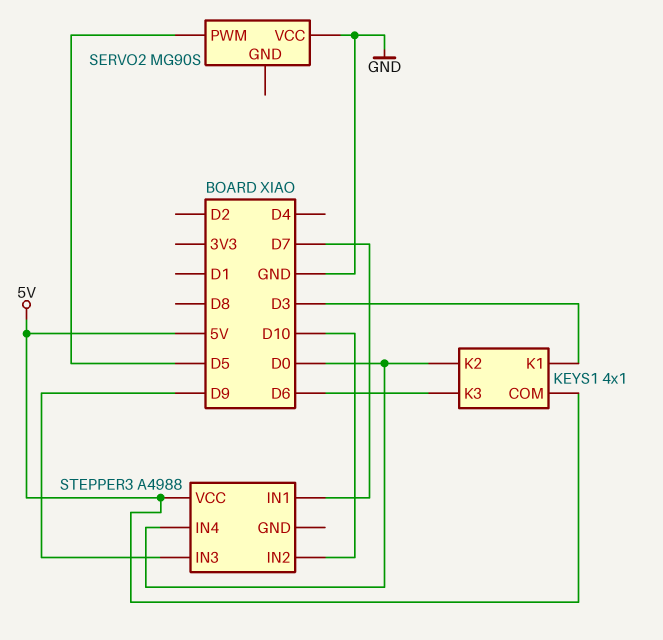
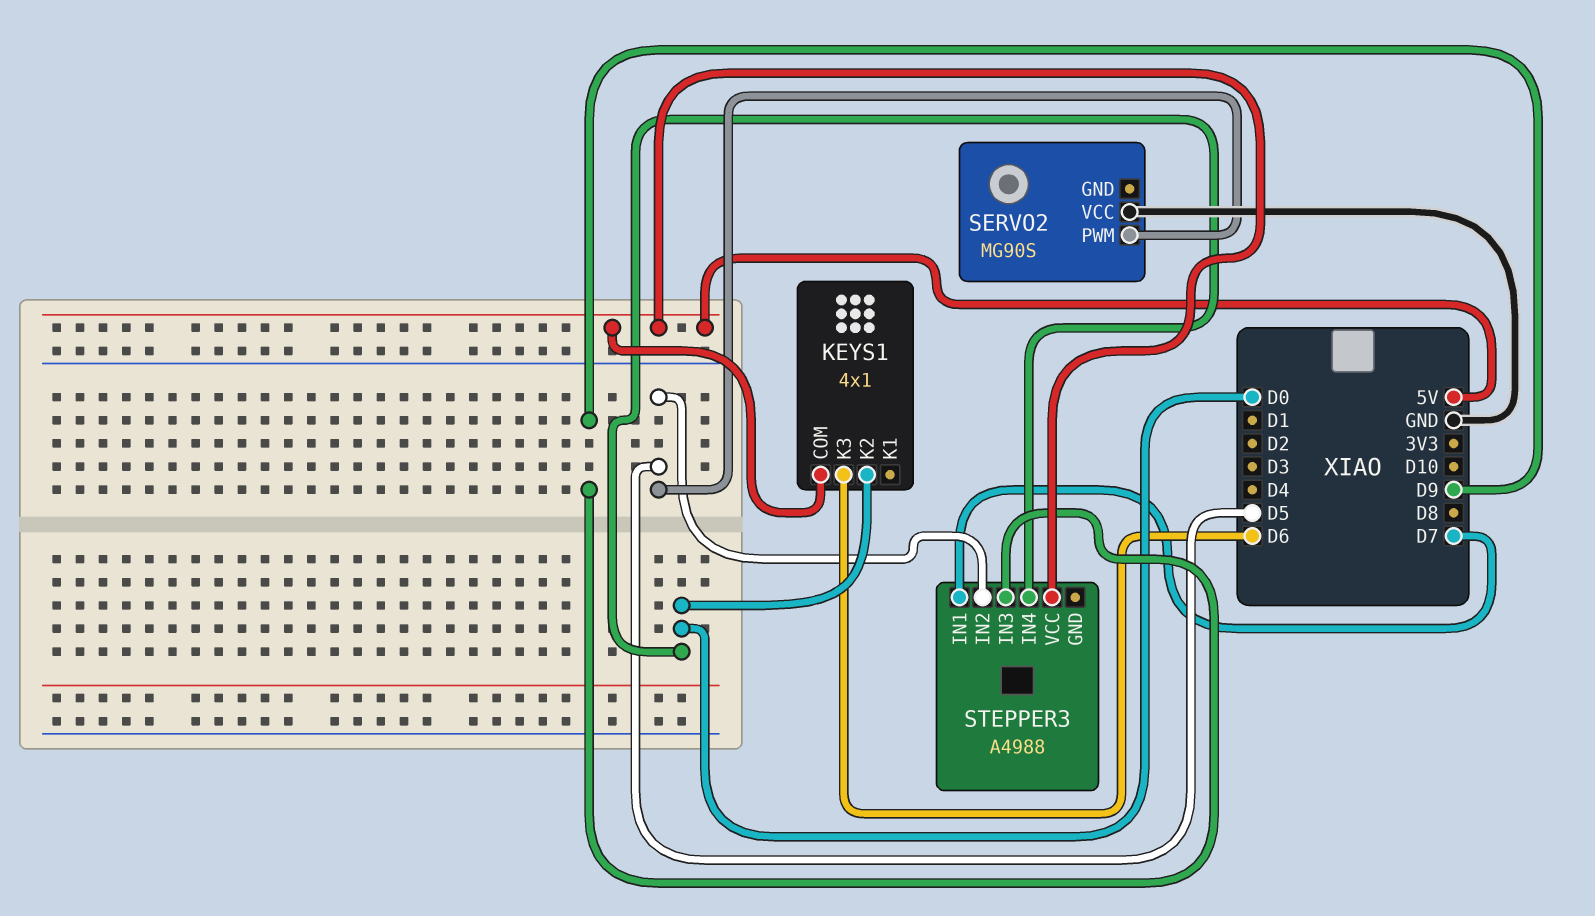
KEYS1 pin K1: D3 -> none
STEPPER3 pin IN2: D10 -> D5

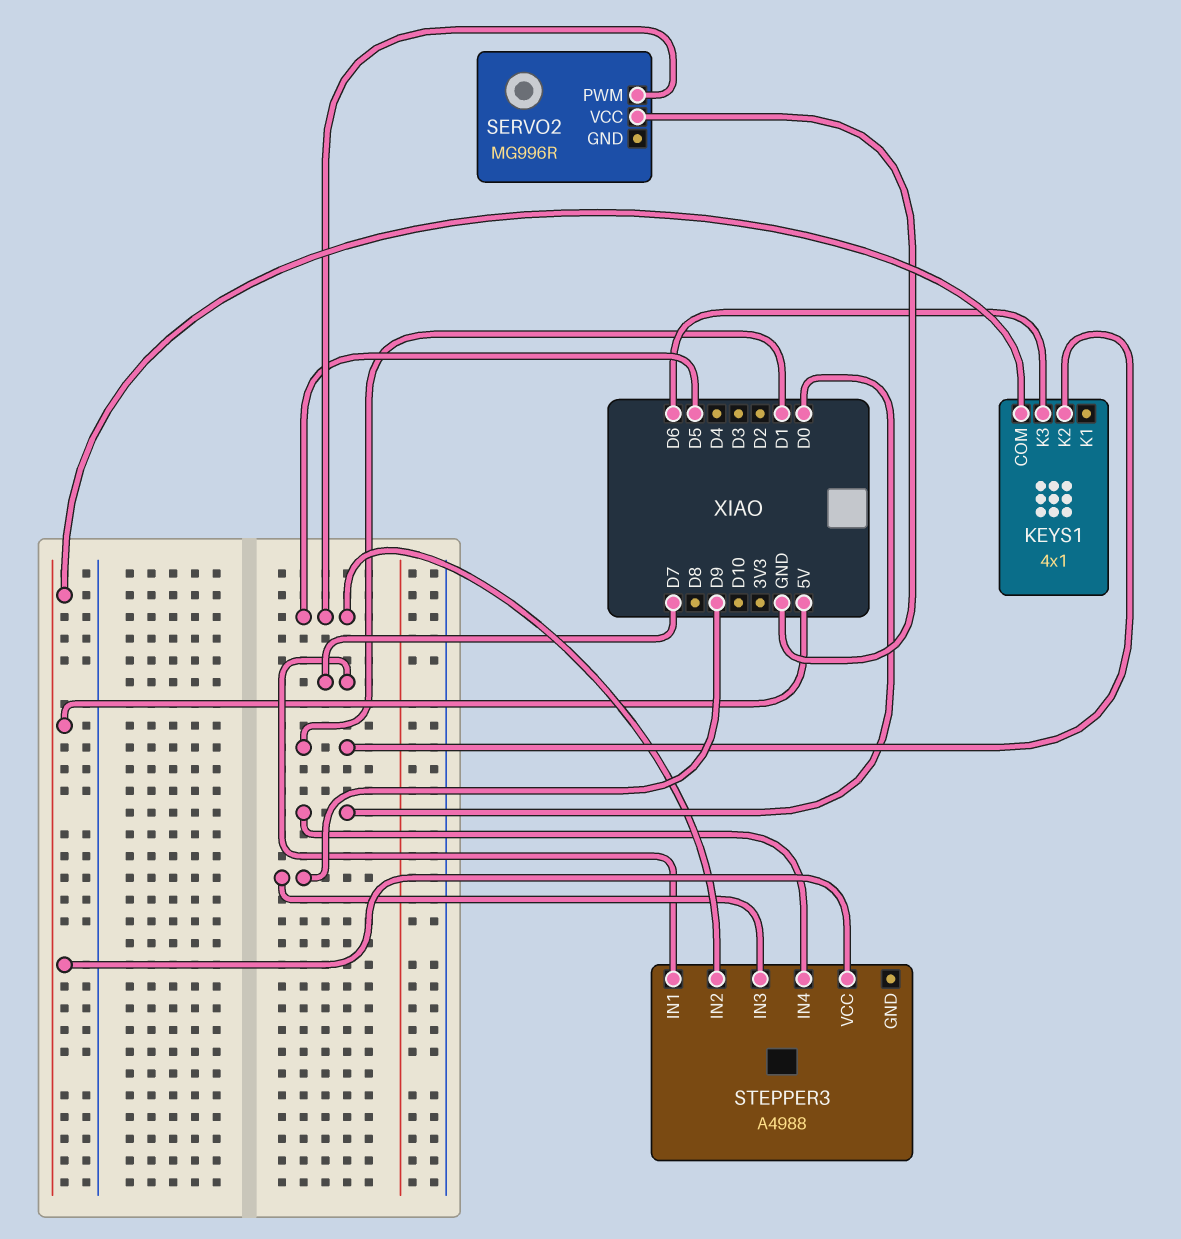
KEYS1 pin K2: D0 -> D1
SERVO2: MG90S -> MG996R

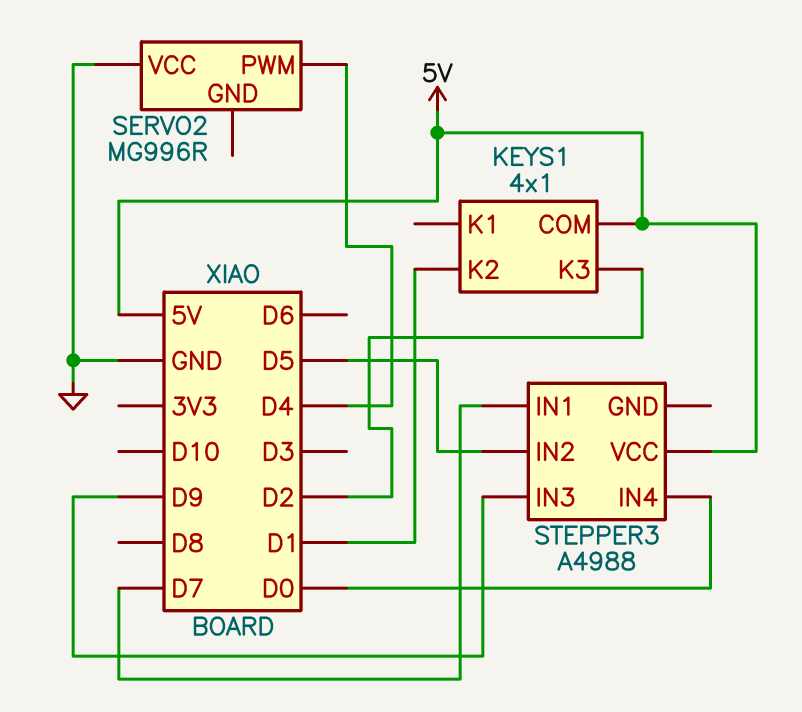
KEYS1 pin K3: D6 -> D2
SERVO2 pin PWM: D5 -> D4

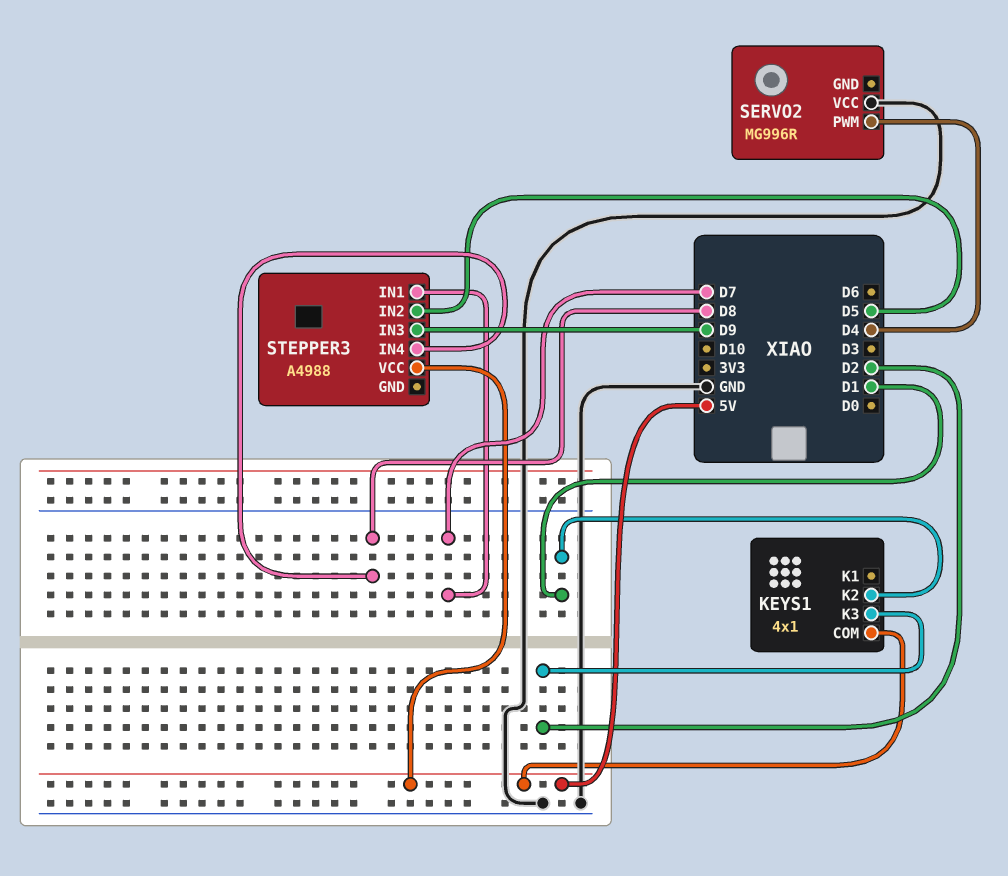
STEPPER3 pin IN4: D0 -> D8

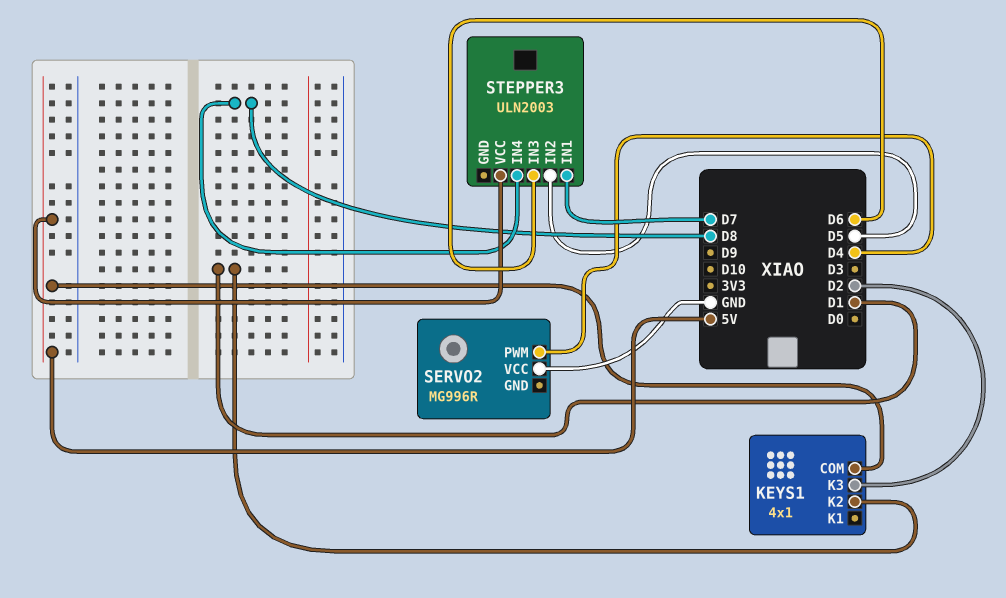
STEPPER3: A4988 -> ULN2003
STEPPER3 pin IN3: D9 -> D6

